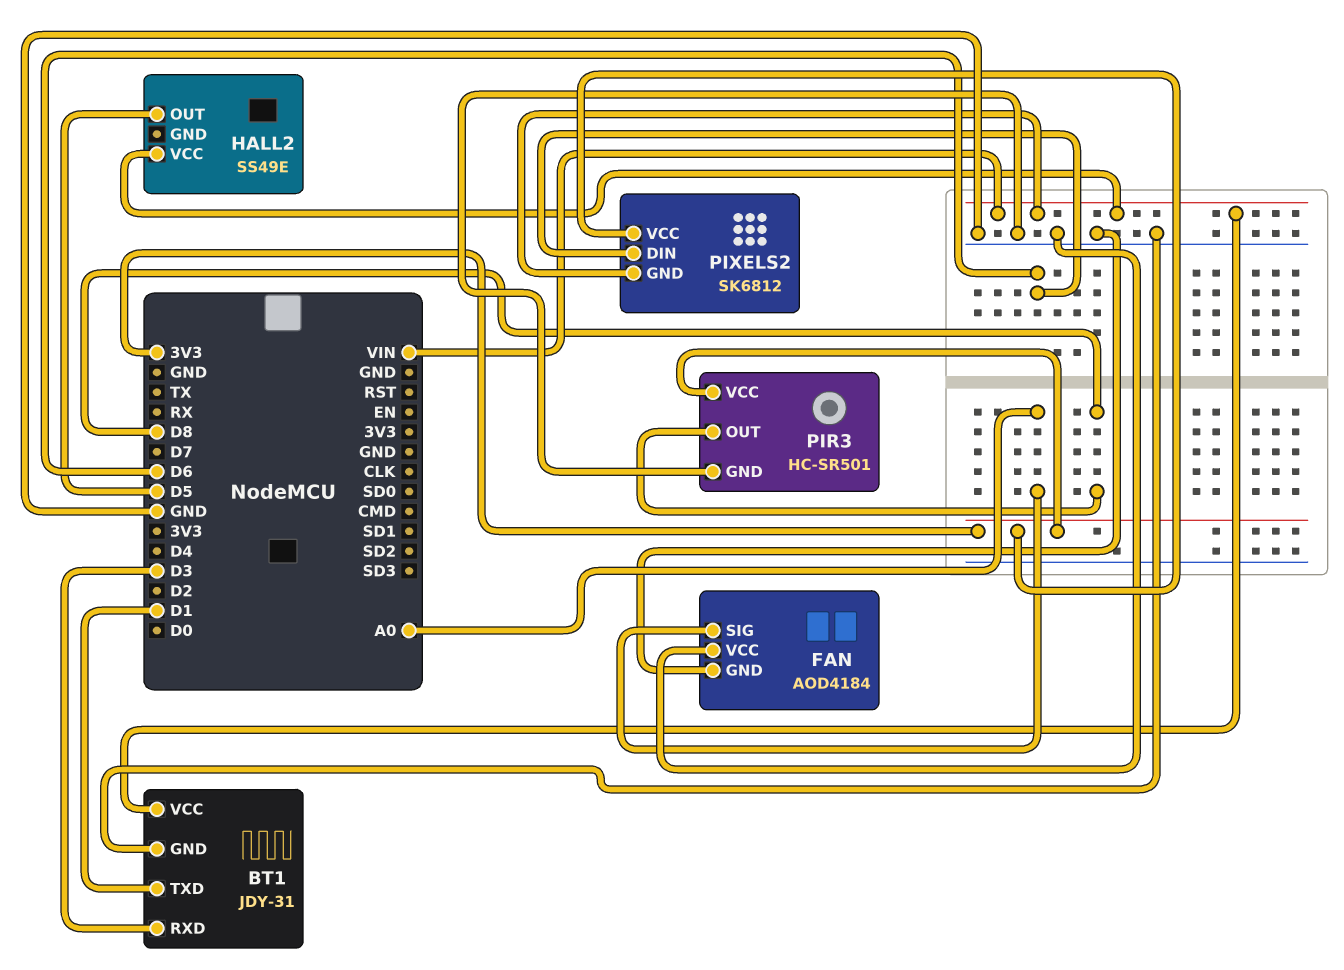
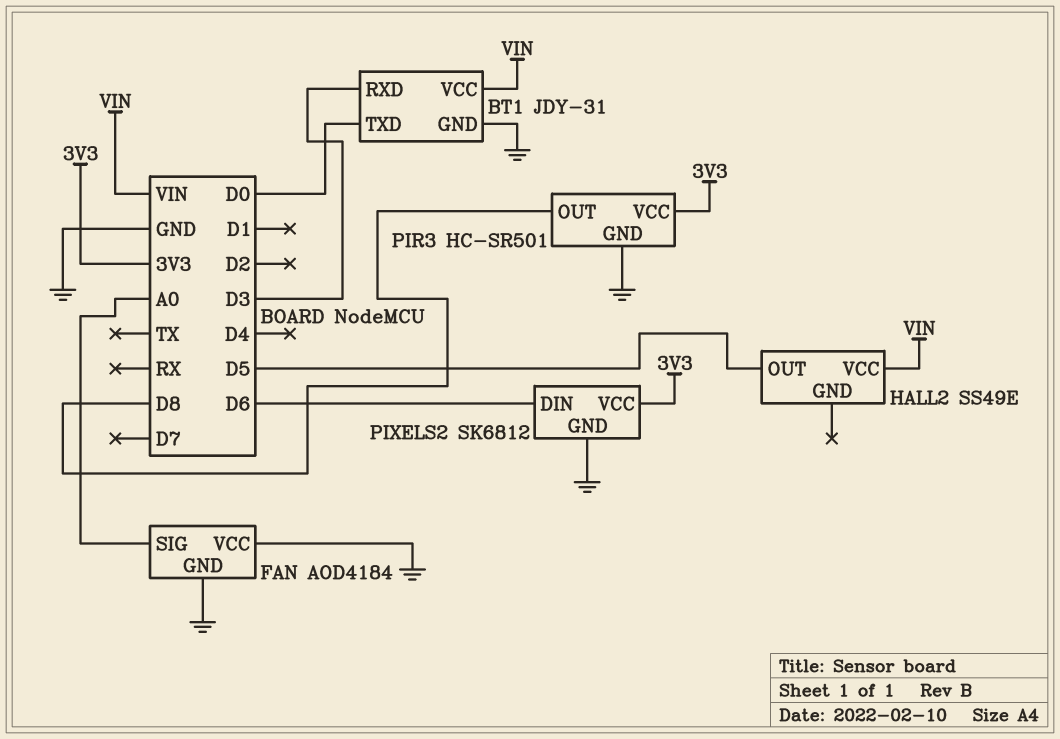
BT1 pin TXD: D1 -> D0
PIXELS2 pin GND: VIN -> GND

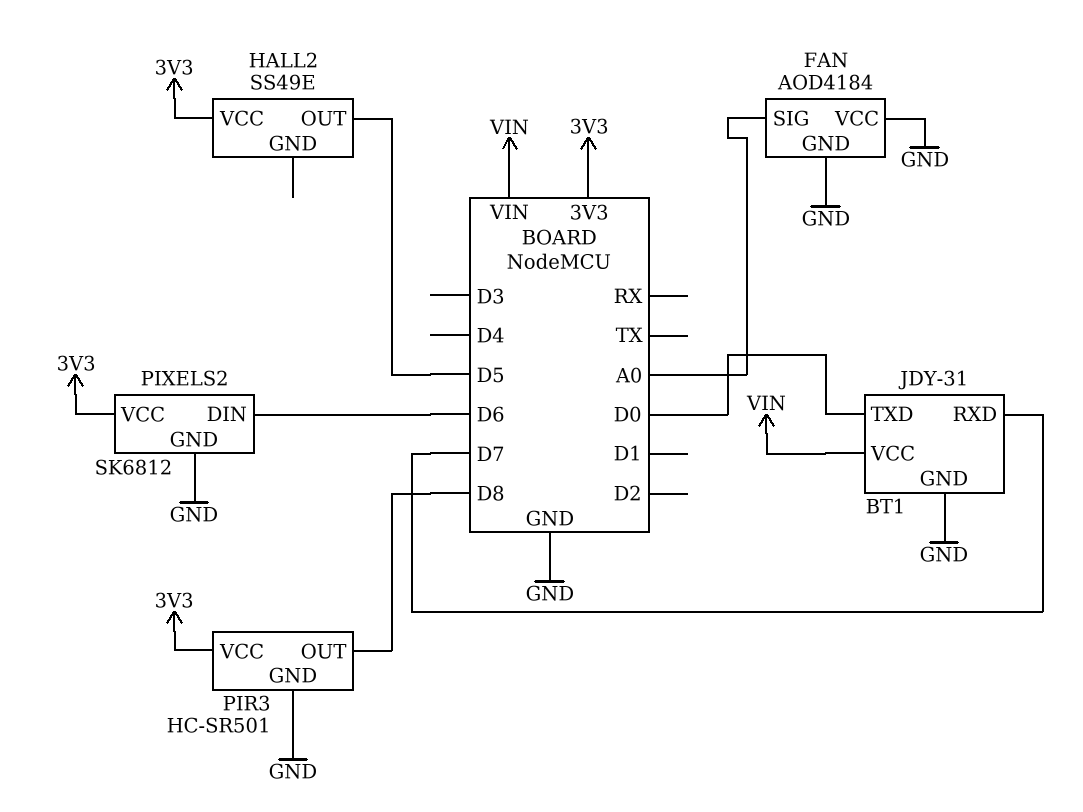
BT1 pin RXD: D3 -> D7
HALL2 pin VCC: VIN -> 3V3

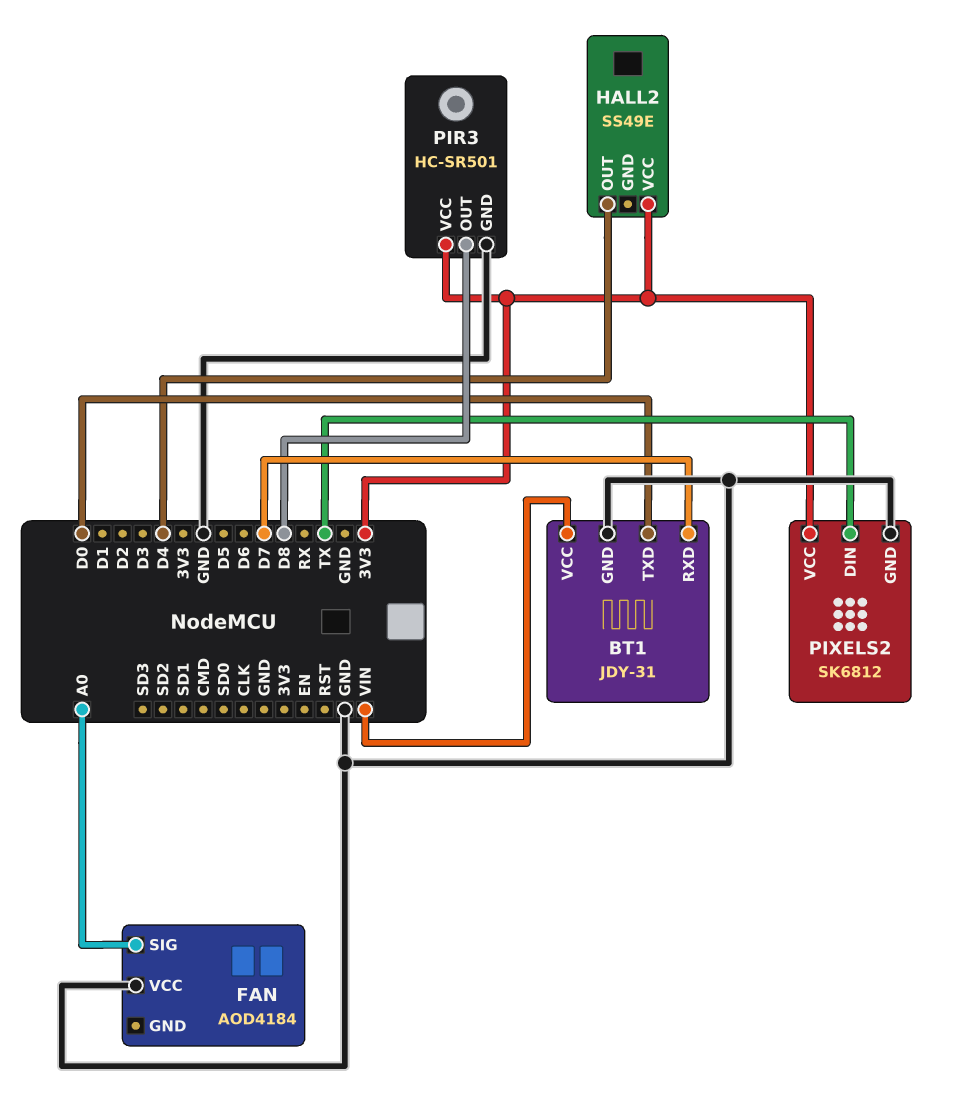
FAN pin GND: GND -> none
HALL2 pin OUT: D5 -> D4
PIXELS2 pin DIN: D6 -> TX

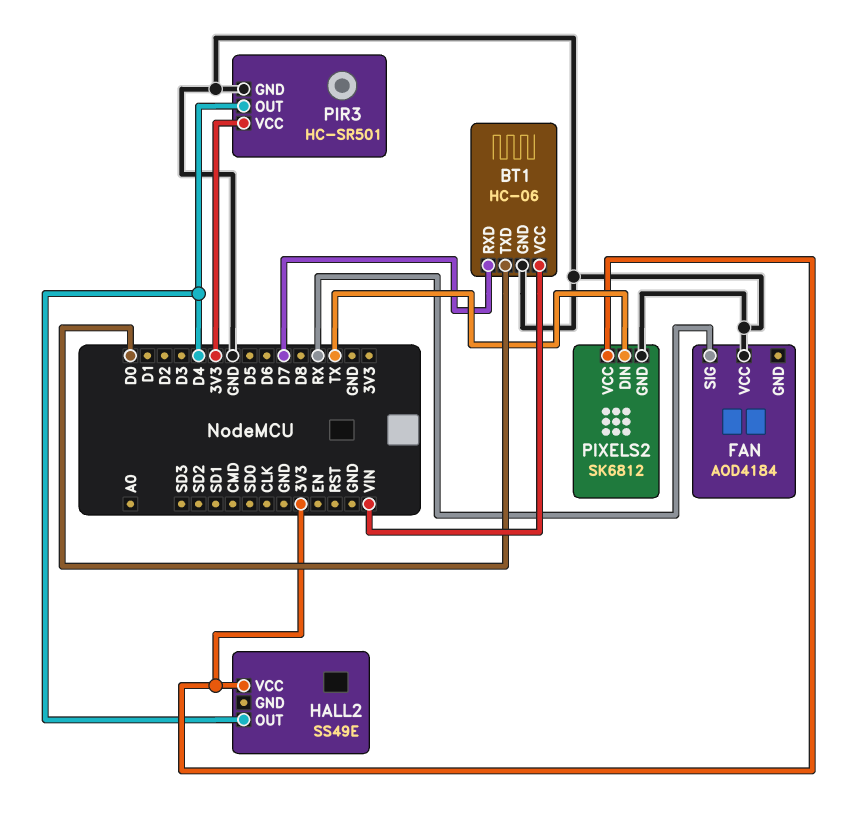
BT1: JDY-31 -> HC-06
FAN pin SIG: A0 -> RX
PIR3 pin OUT: D8 -> D4

